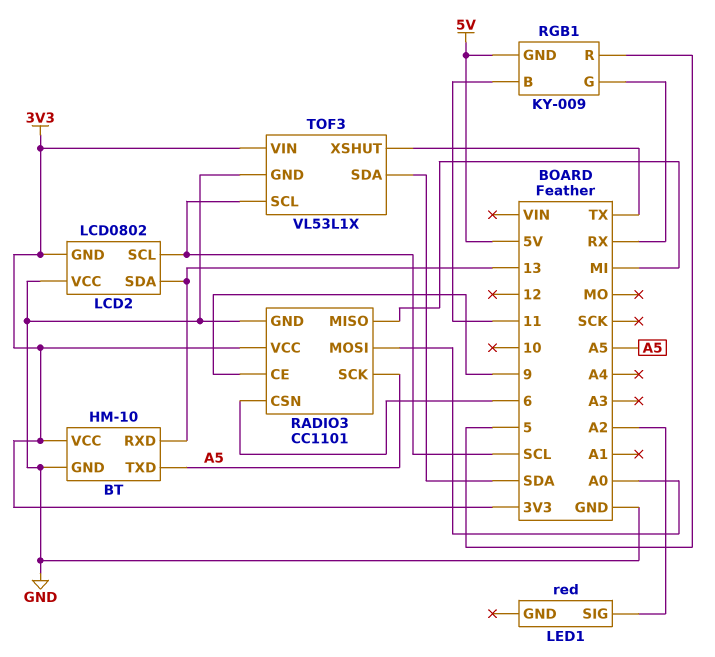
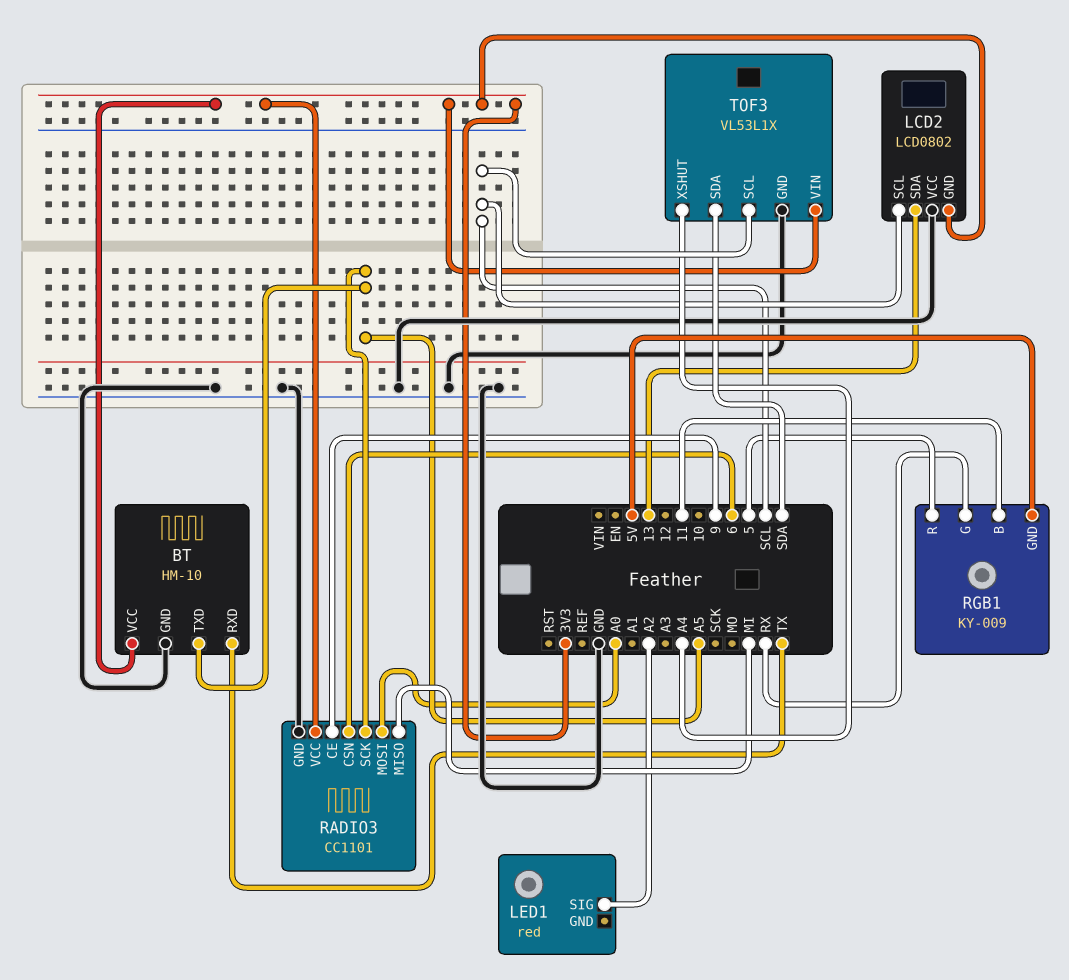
BT pin RXD: 13 -> TX
TOF3 pin XSHUT: TX -> A4

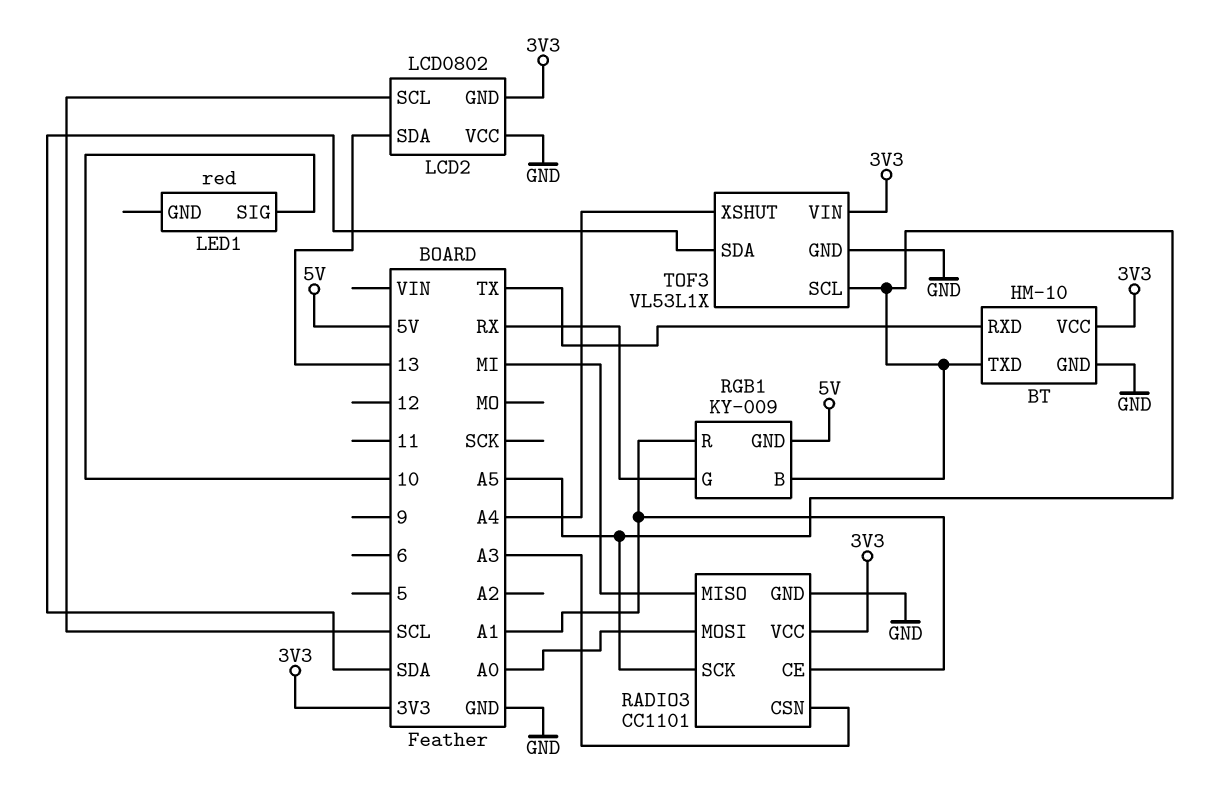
LED1 pin SIG: A2 -> 10
RADIO3 pin CE: 9 -> A1
RADIO3 pin CSN: 6 -> A3
RGB1 pin B: 11 -> A5
RGB1 pin R: 5 -> A1
TOF3 pin SCL: SCL -> A5

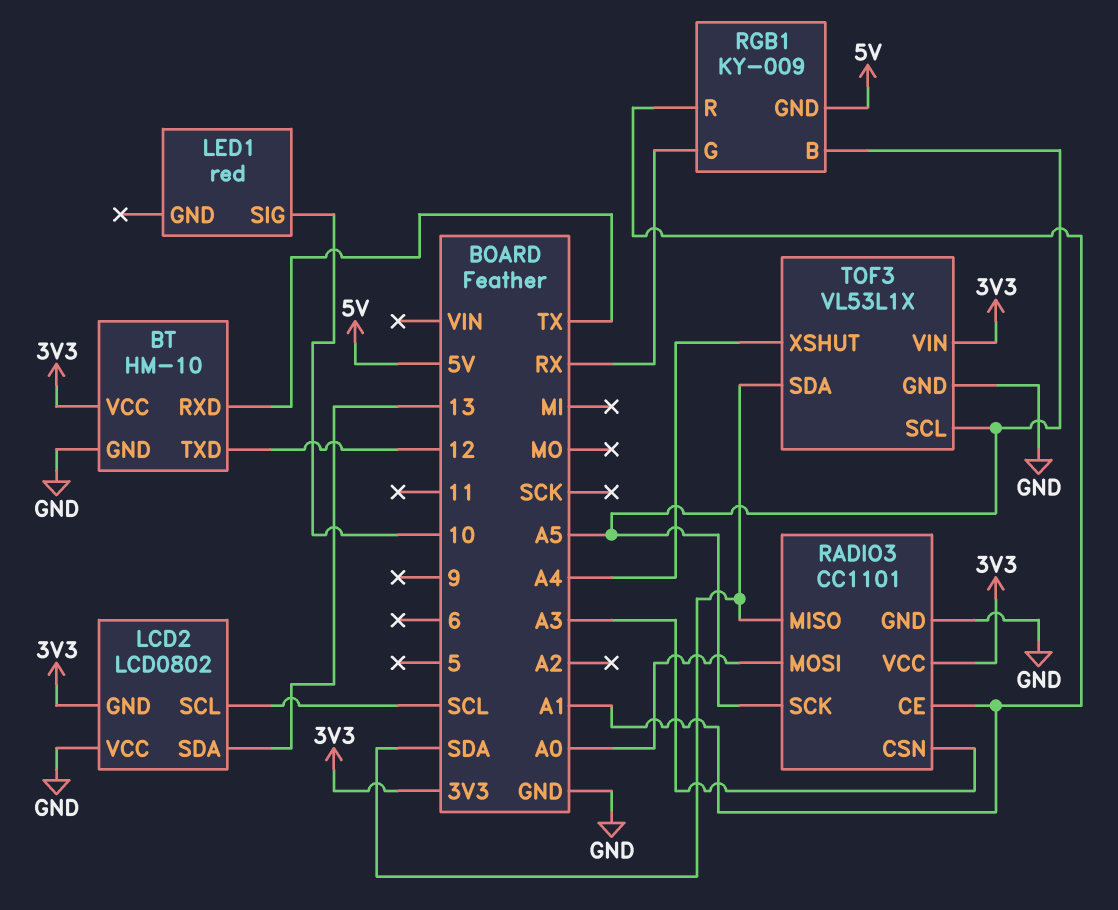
BT pin TXD: A5 -> 12
RADIO3 pin MISO: MI -> SDA

